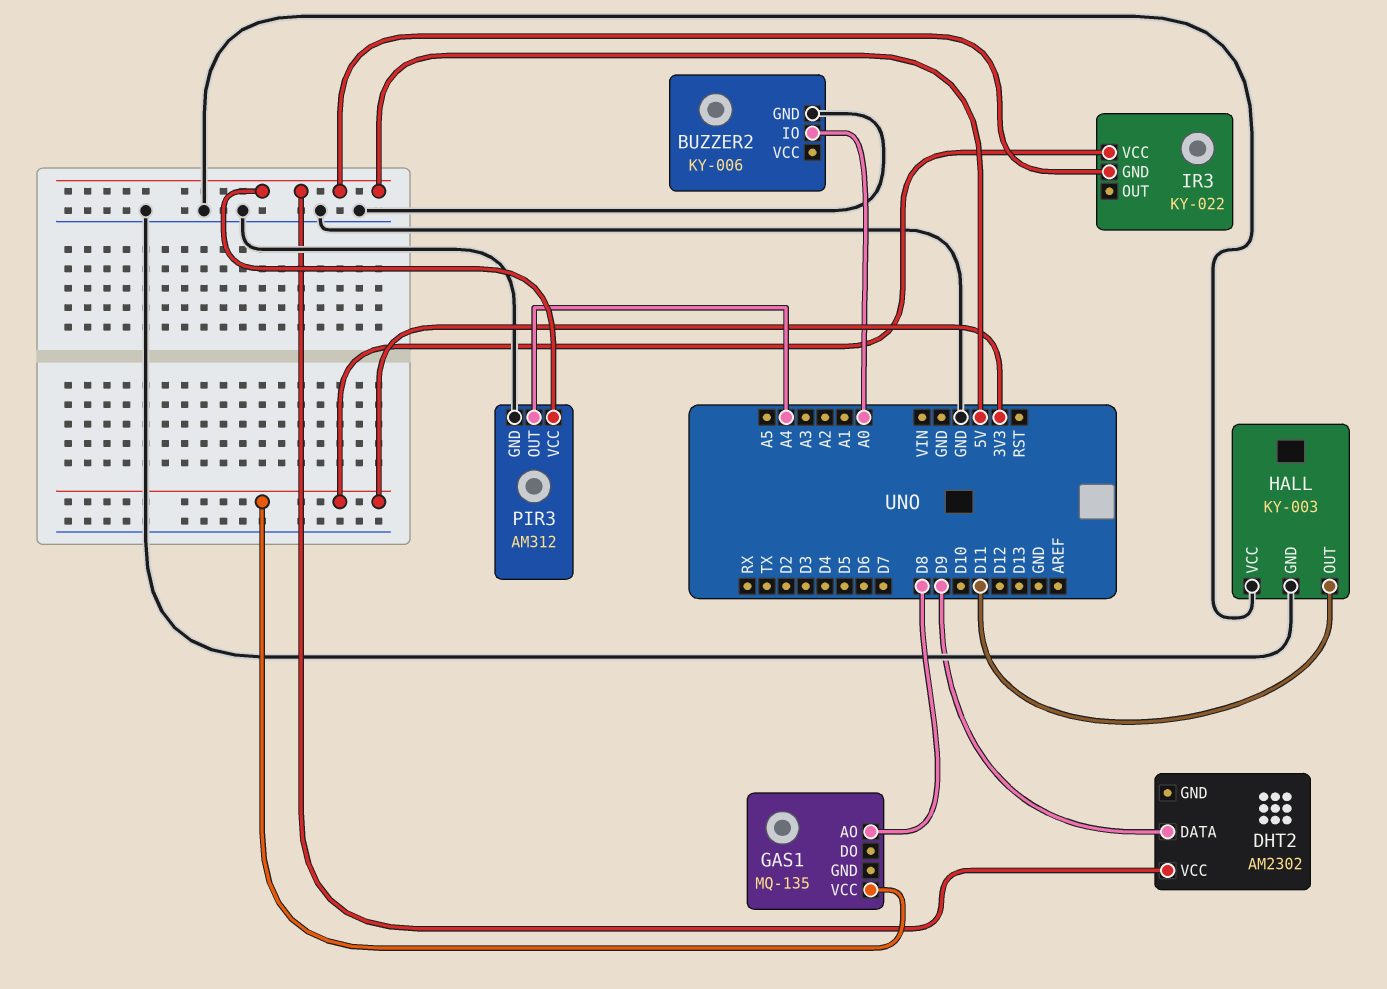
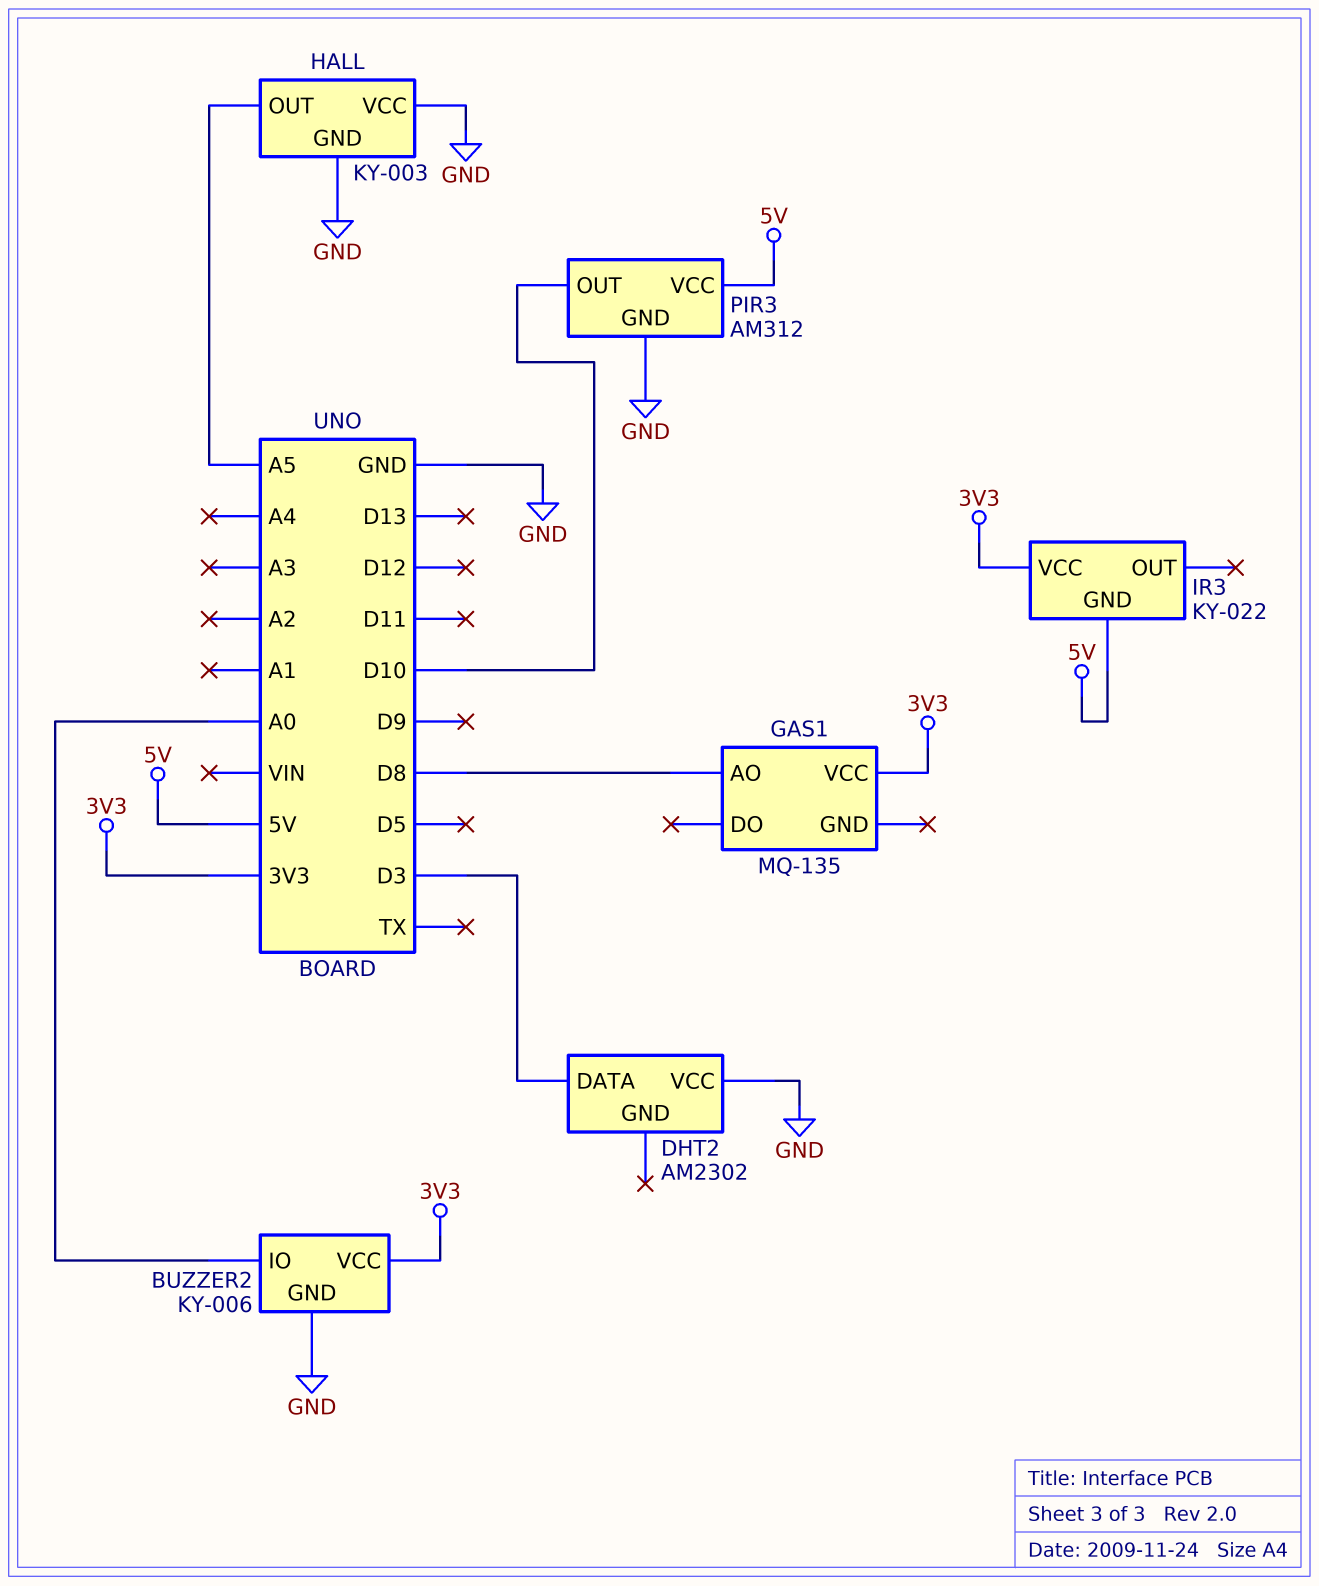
BUZZER2 pin VCC: none -> 3V3
DHT2 pin DATA: D9 -> D3
DHT2 pin VCC: 5V -> GND
HALL pin OUT: D11 -> A5
PIR3 pin OUT: A4 -> D10

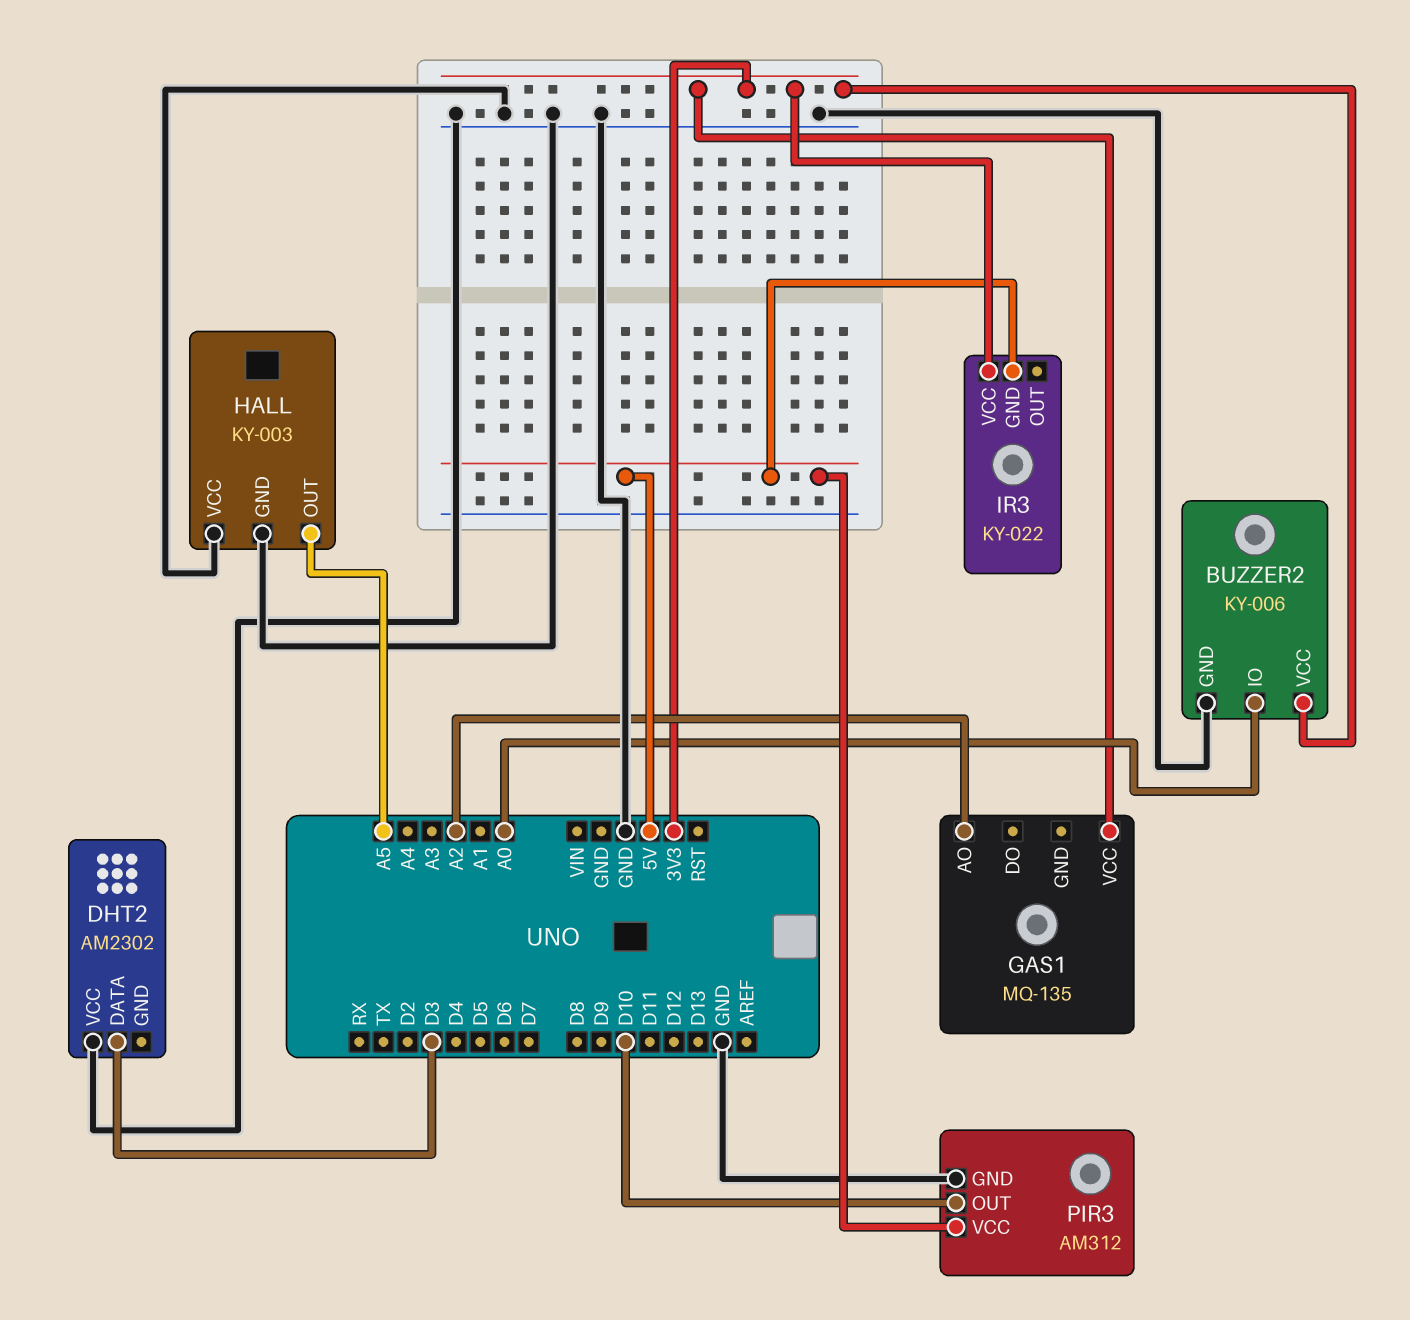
GAS1 pin AO: D8 -> A2

